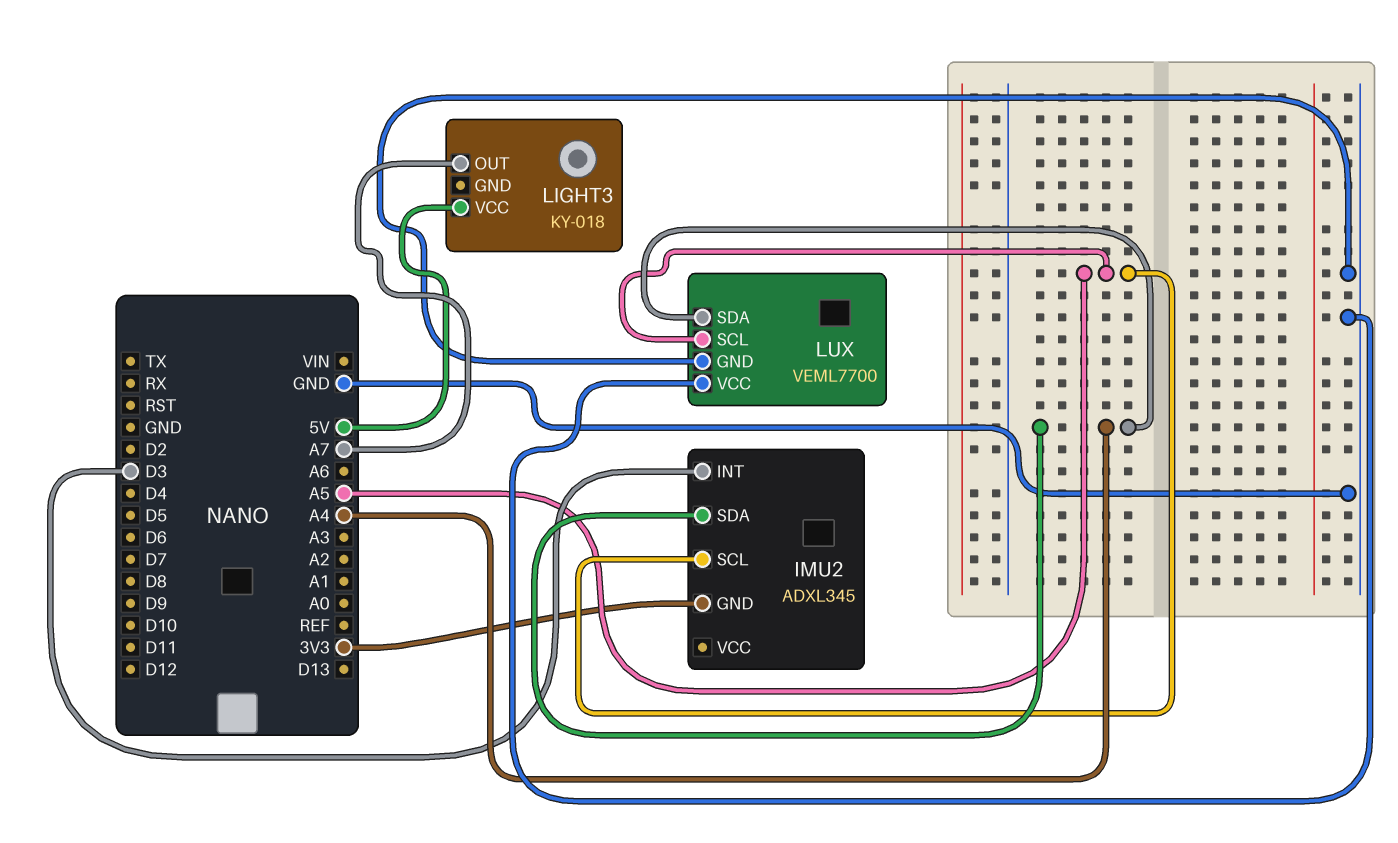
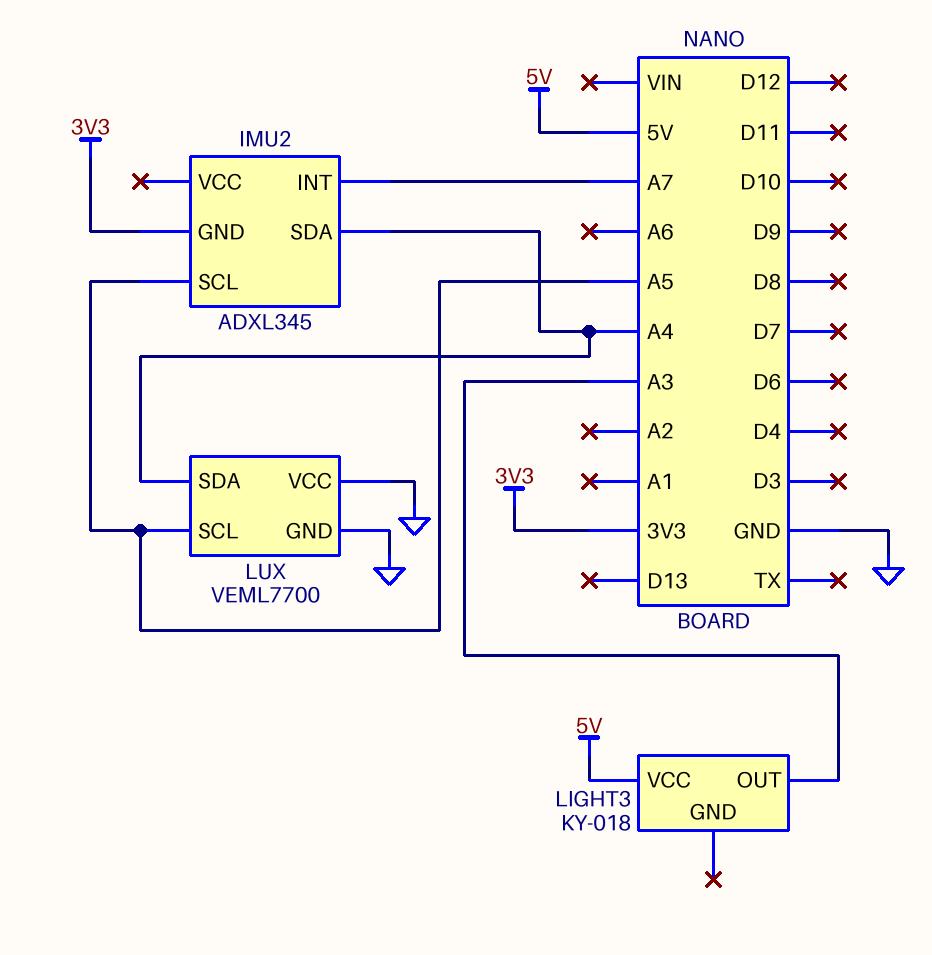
IMU2 pin INT: D3 -> A7
LIGHT3 pin OUT: A7 -> A3

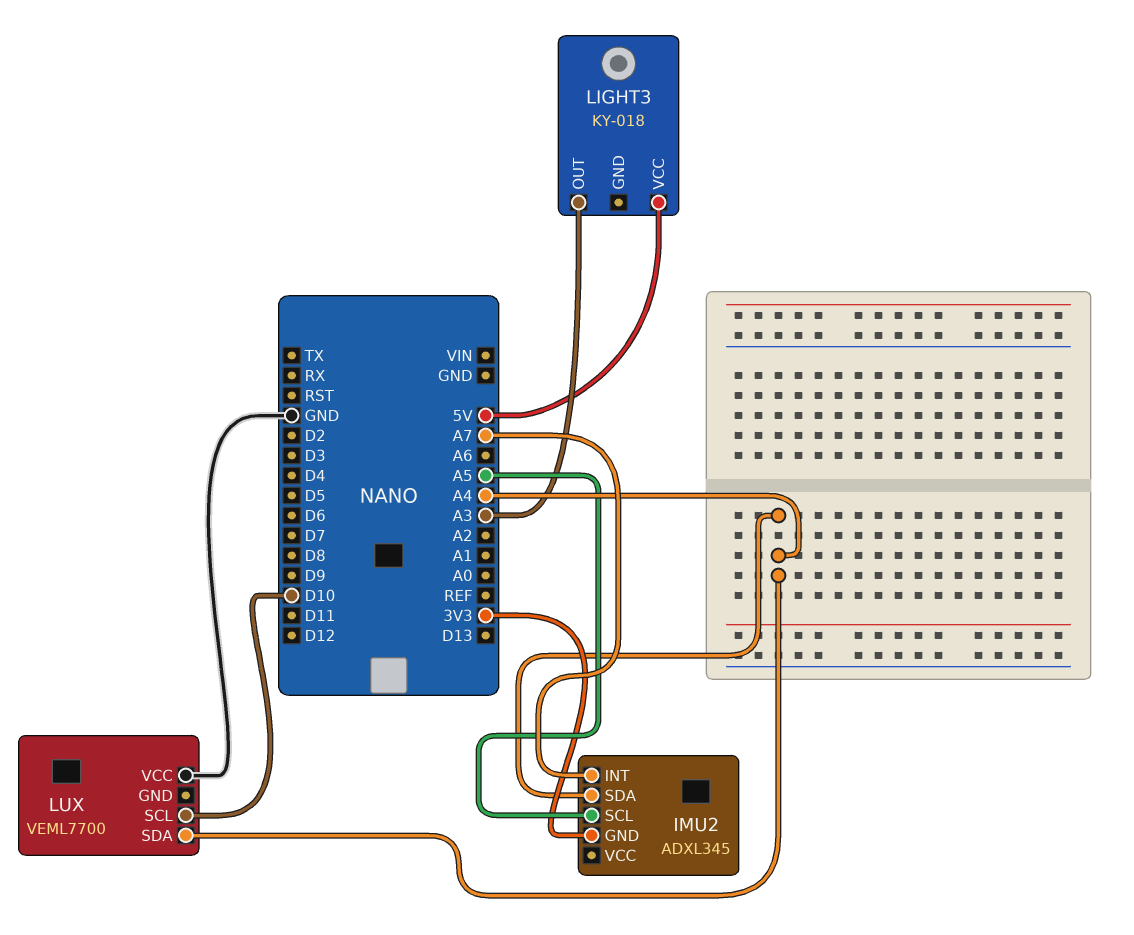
LUX pin GND: GND -> none
LUX pin SCL: A5 -> D10

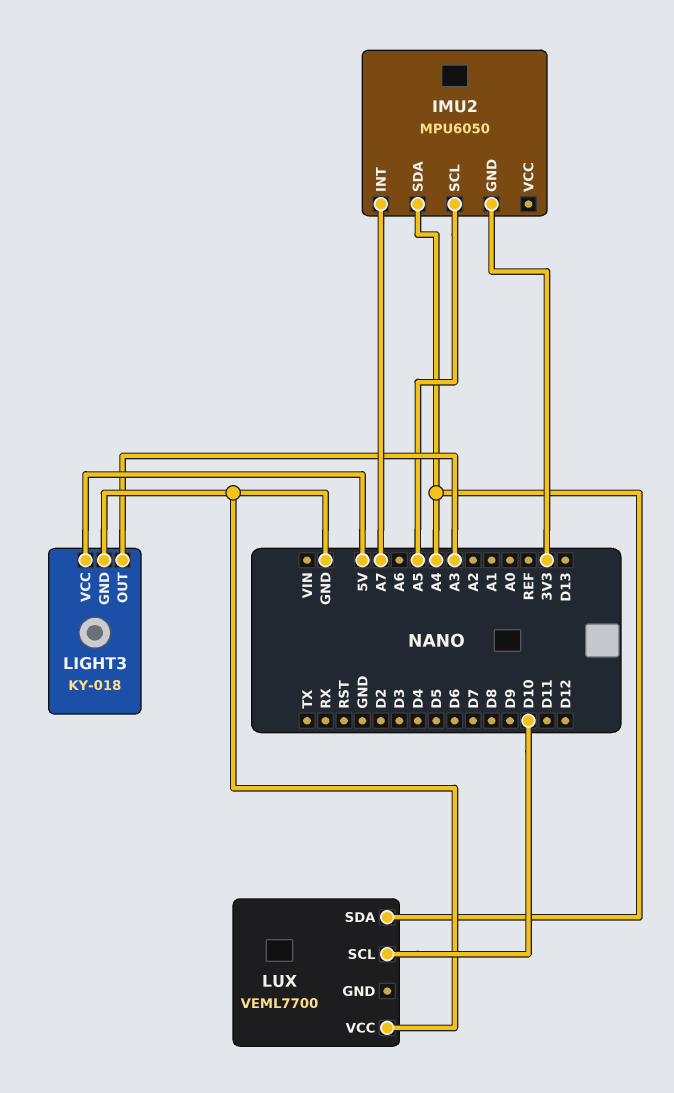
IMU2: ADXL345 -> MPU6050
LIGHT3 pin GND: none -> GND

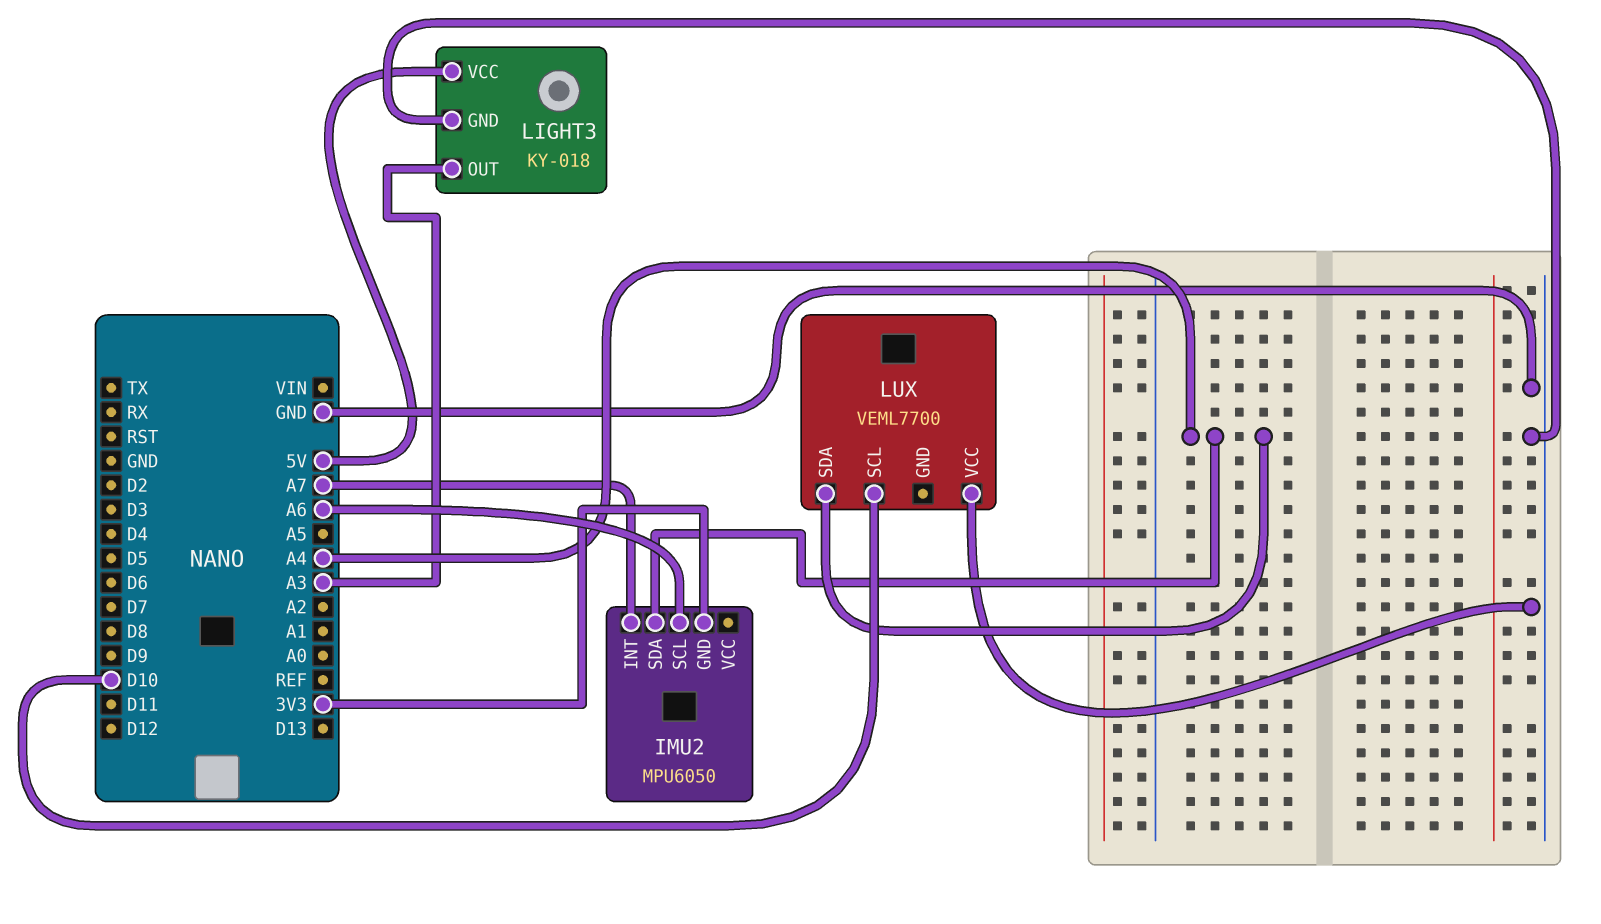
IMU2 pin SCL: A5 -> A6

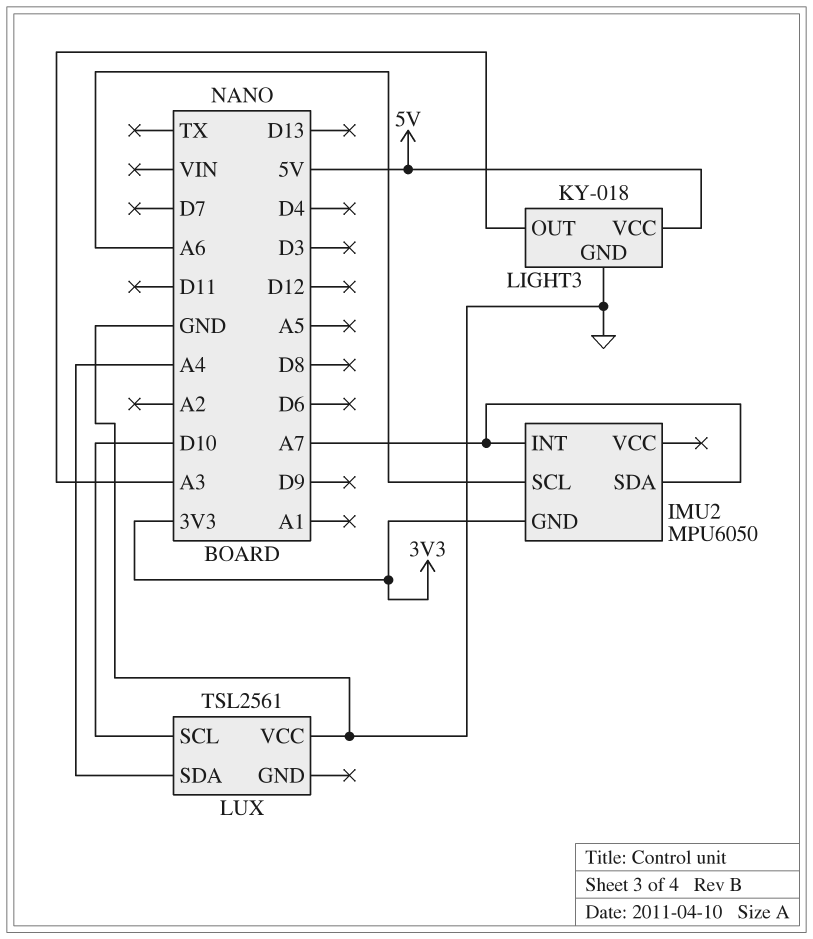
IMU2 pin SDA: A4 -> A7
LUX: VEML7700 -> TSL2561

